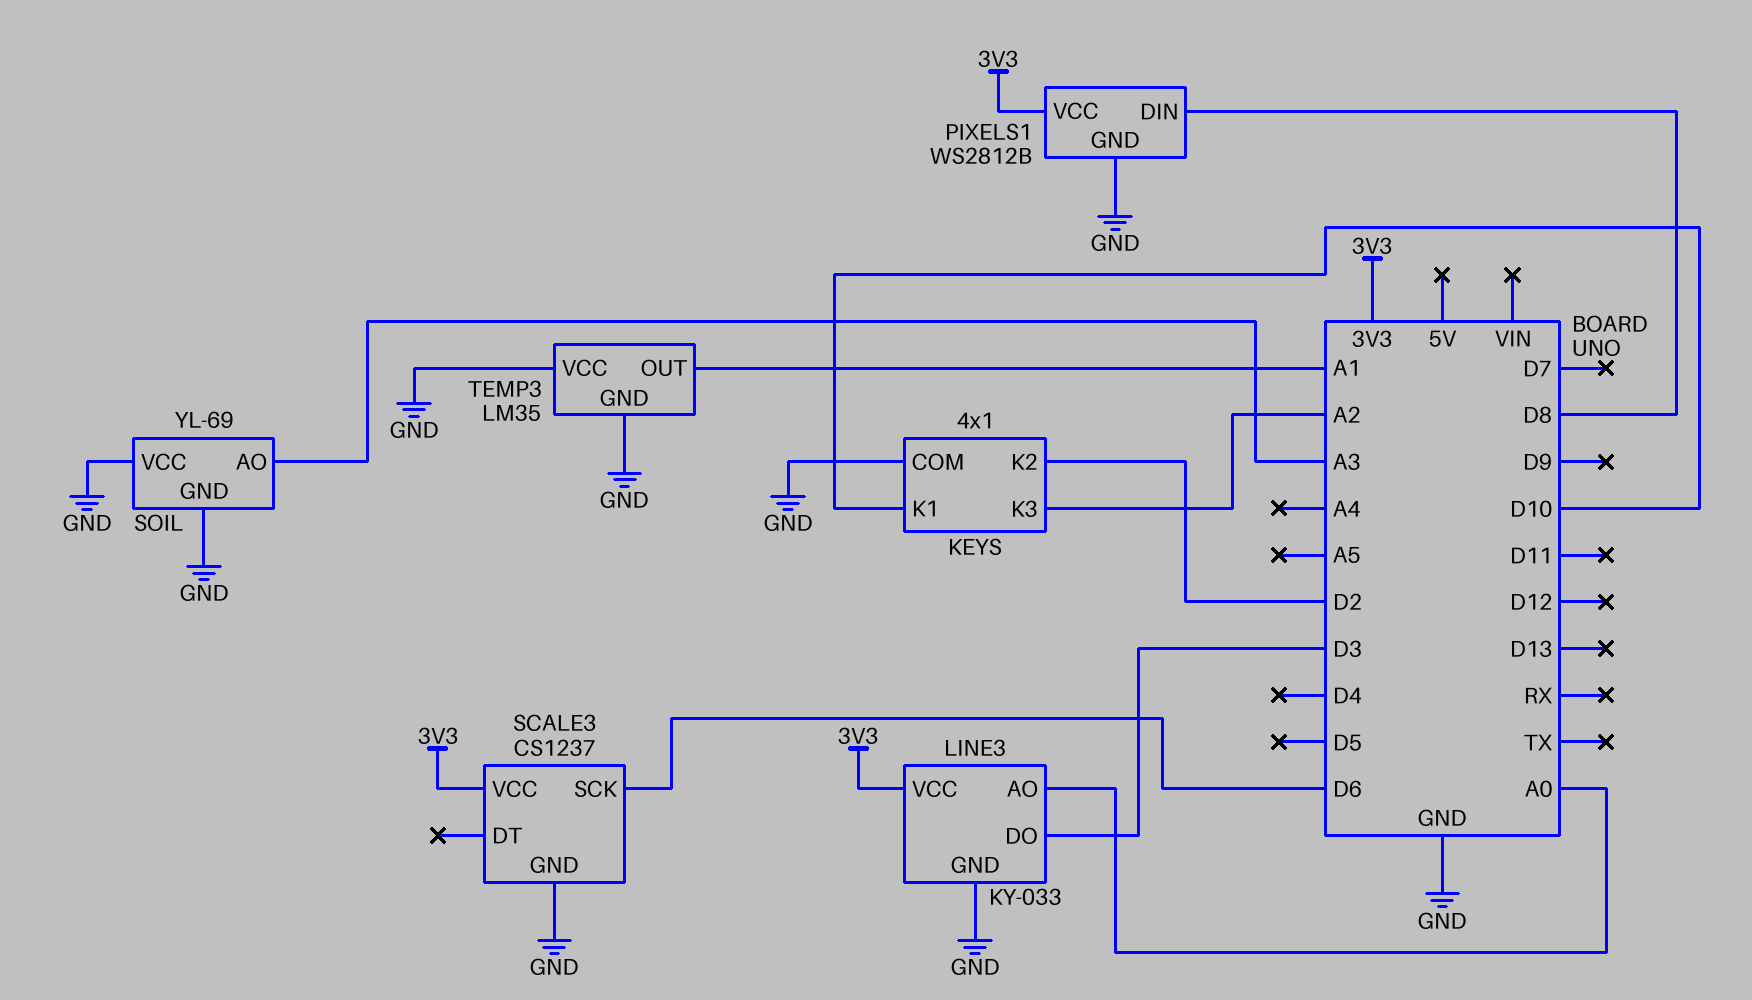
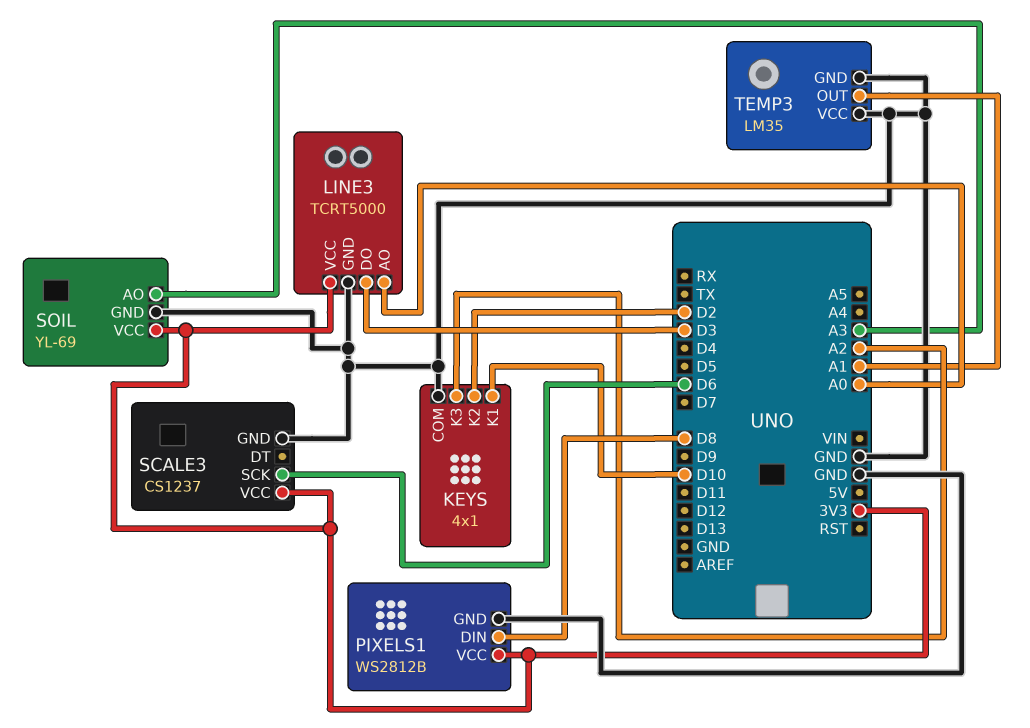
LINE3: KY-033 -> TCRT5000
SOIL pin VCC: GND -> 3V3

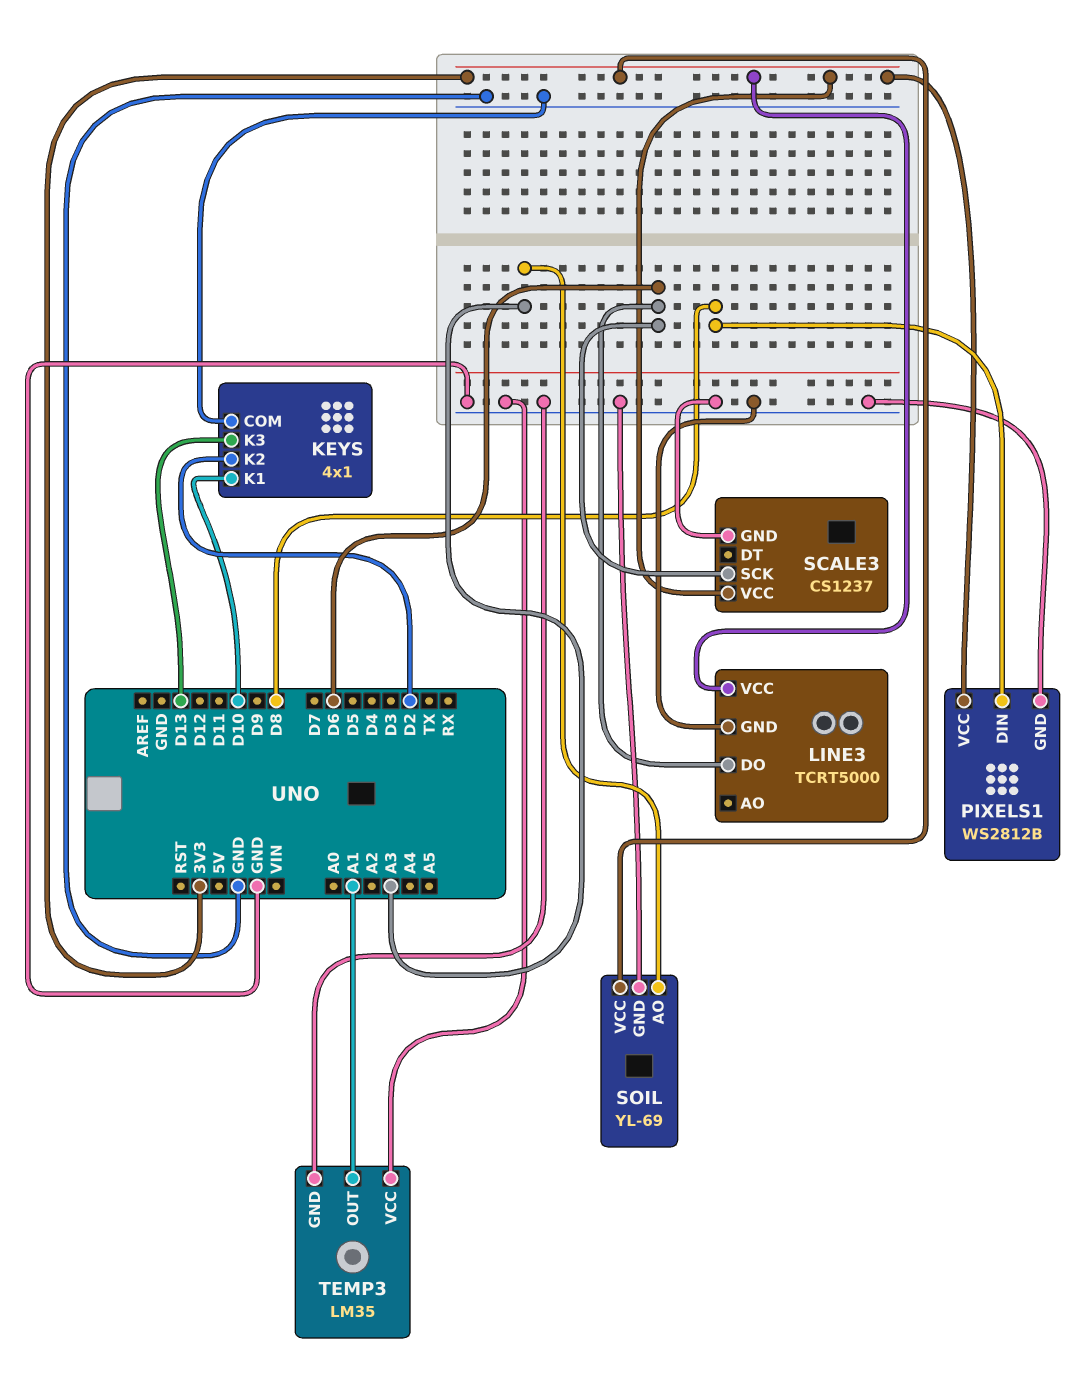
KEYS pin K3: A2 -> D13
LINE3 pin AO: A0 -> none
LINE3 pin DO: D3 -> D6

